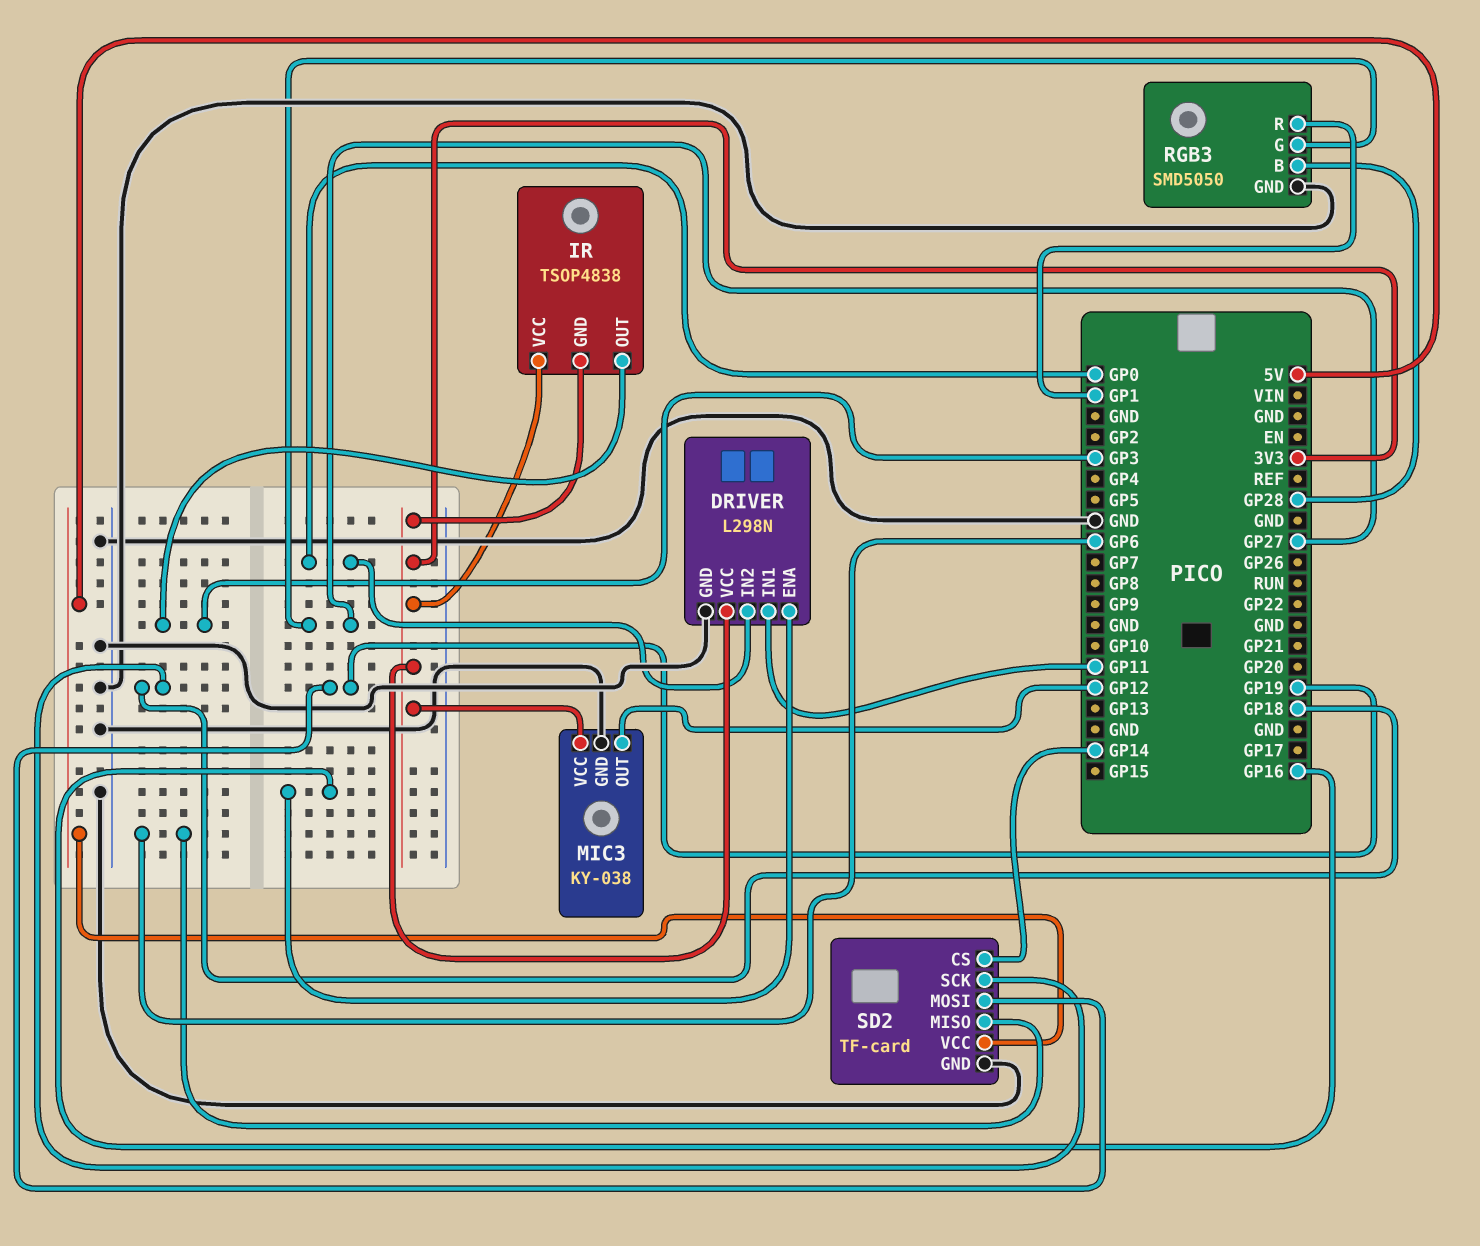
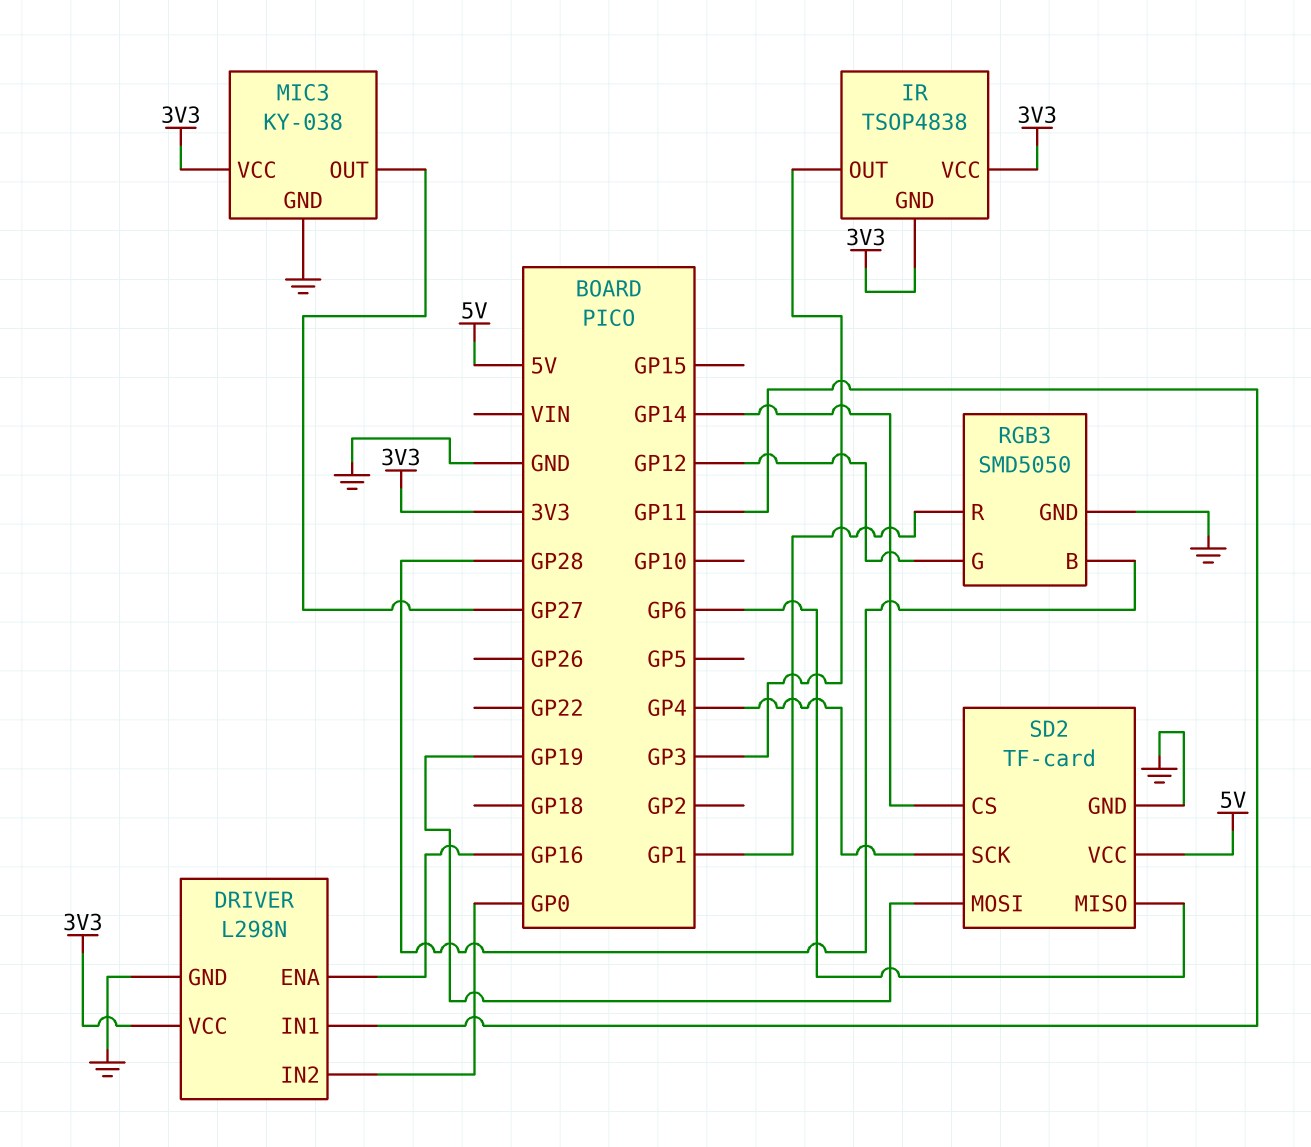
MIC3 pin OUT: GP12 -> GP27
RGB3 pin G: GP27 -> GP12
SD2 pin SCK: GP18 -> GP4

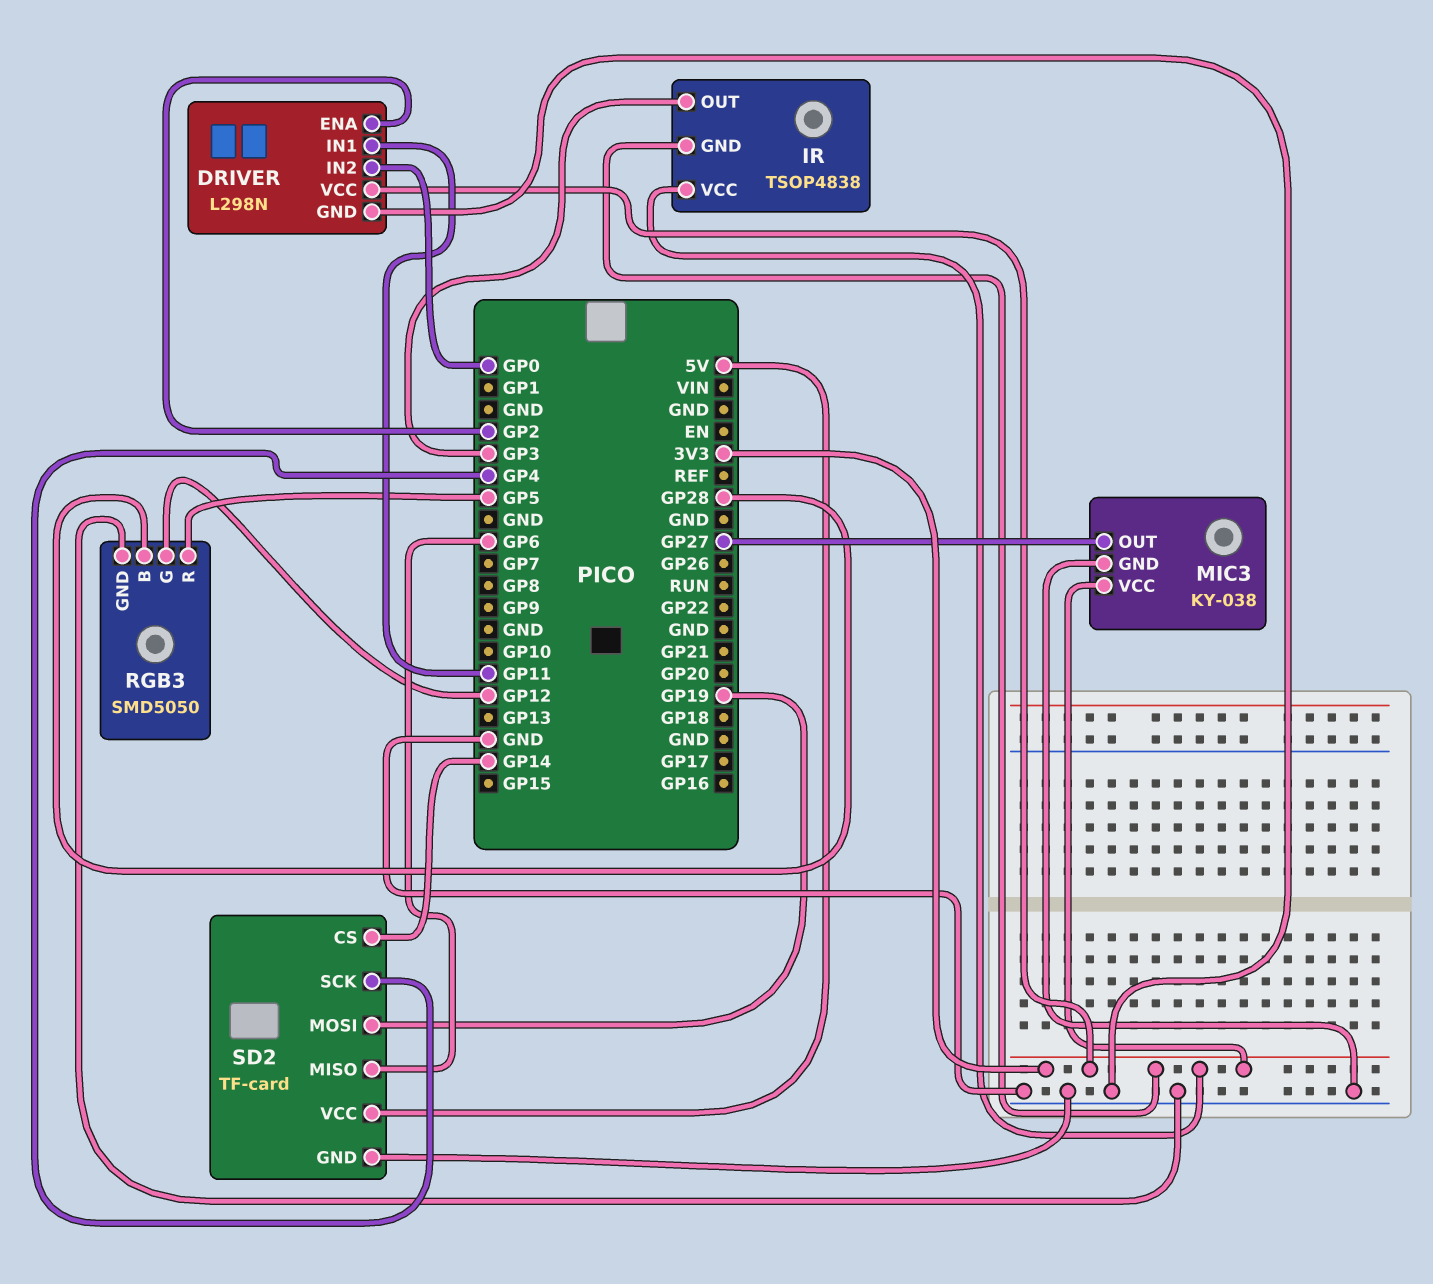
DRIVER pin ENA: GP16 -> GP2
RGB3 pin R: GP1 -> GP5

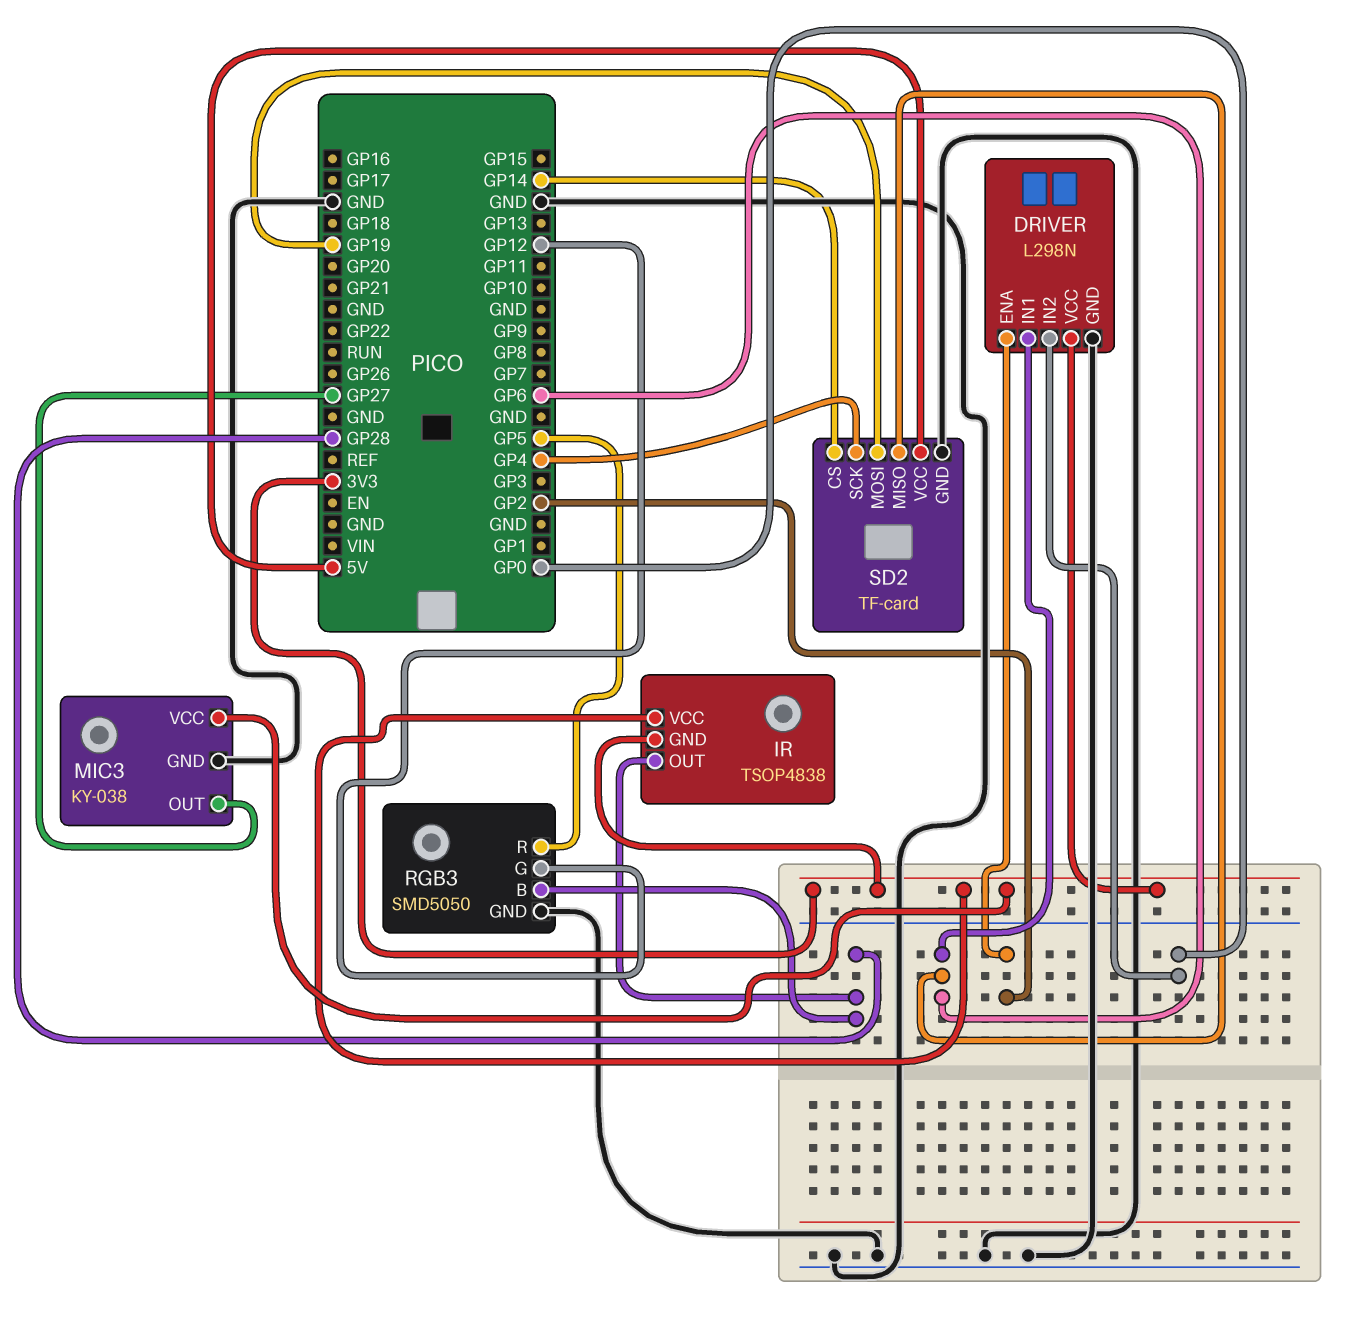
DRIVER pin IN1: GP11 -> GP6
IR pin OUT: GP3 -> GP28

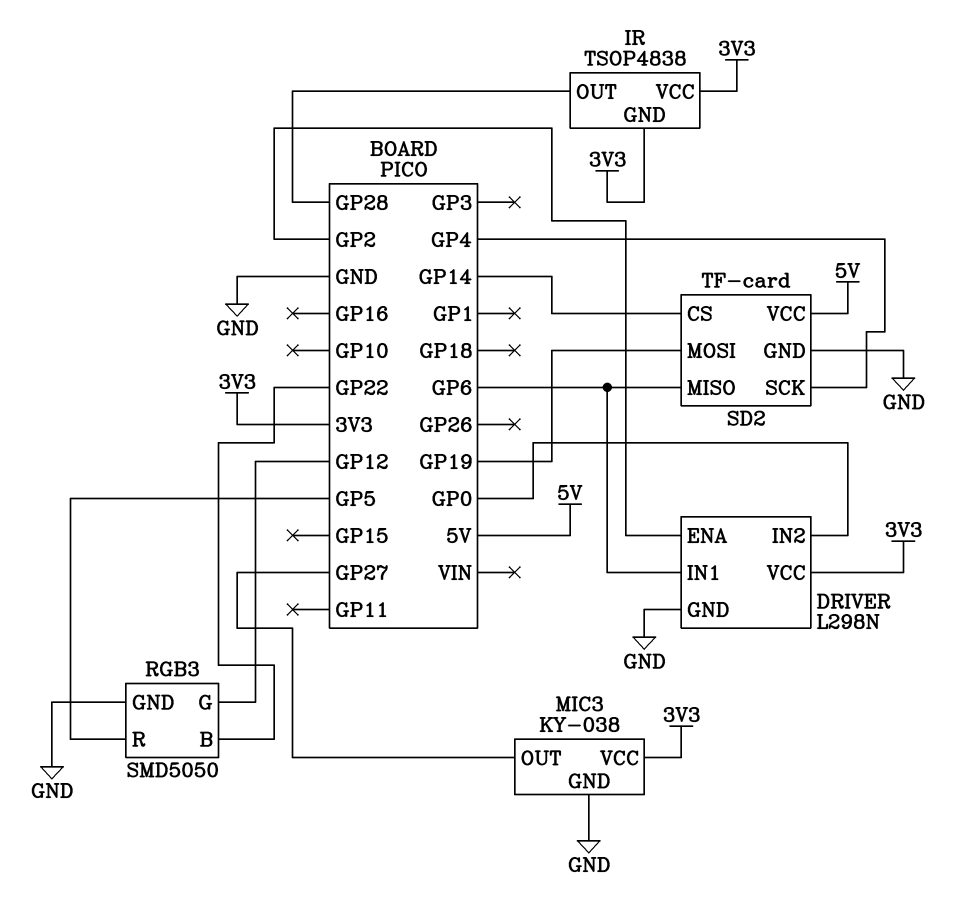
RGB3 pin B: GP28 -> GP22

